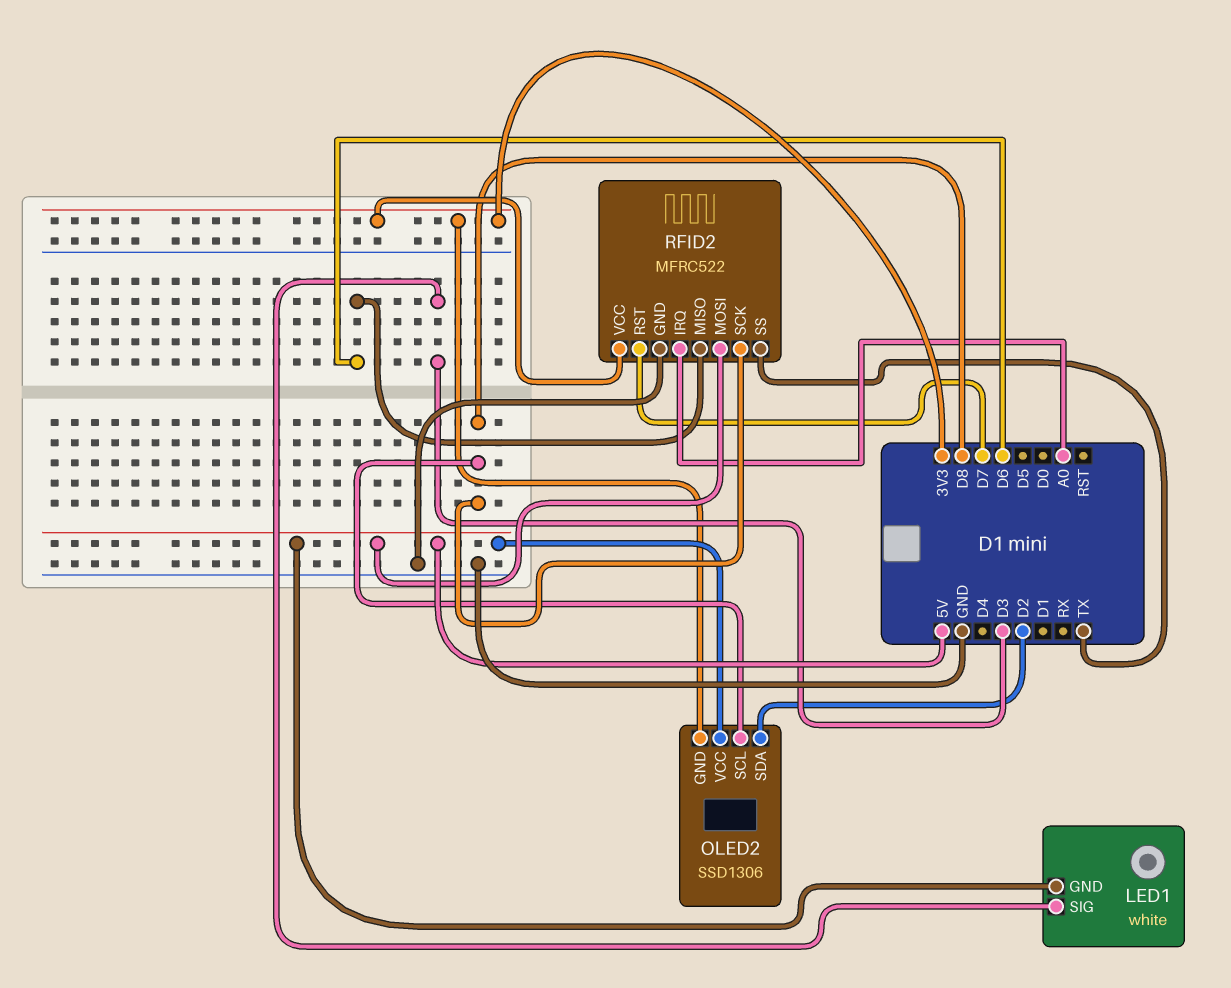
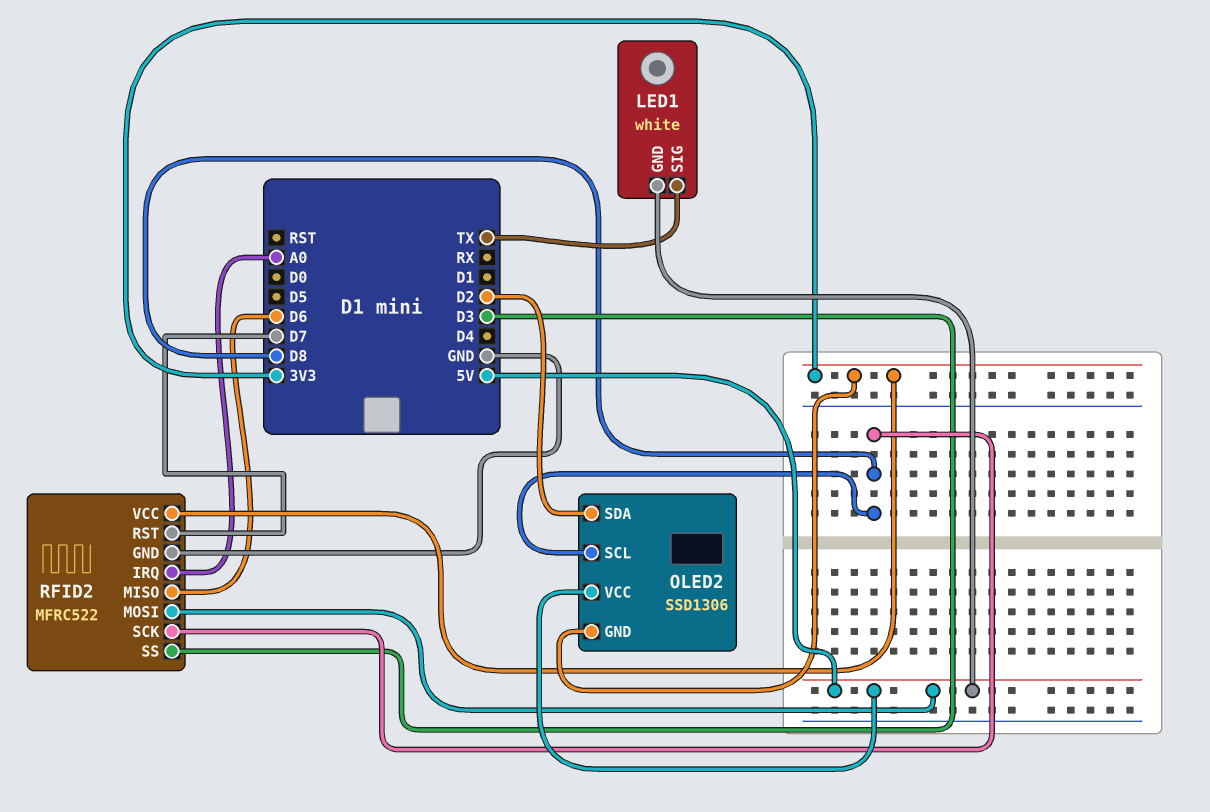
LED1 pin SIG: D3 -> TX
RFID2 pin SS: TX -> D3

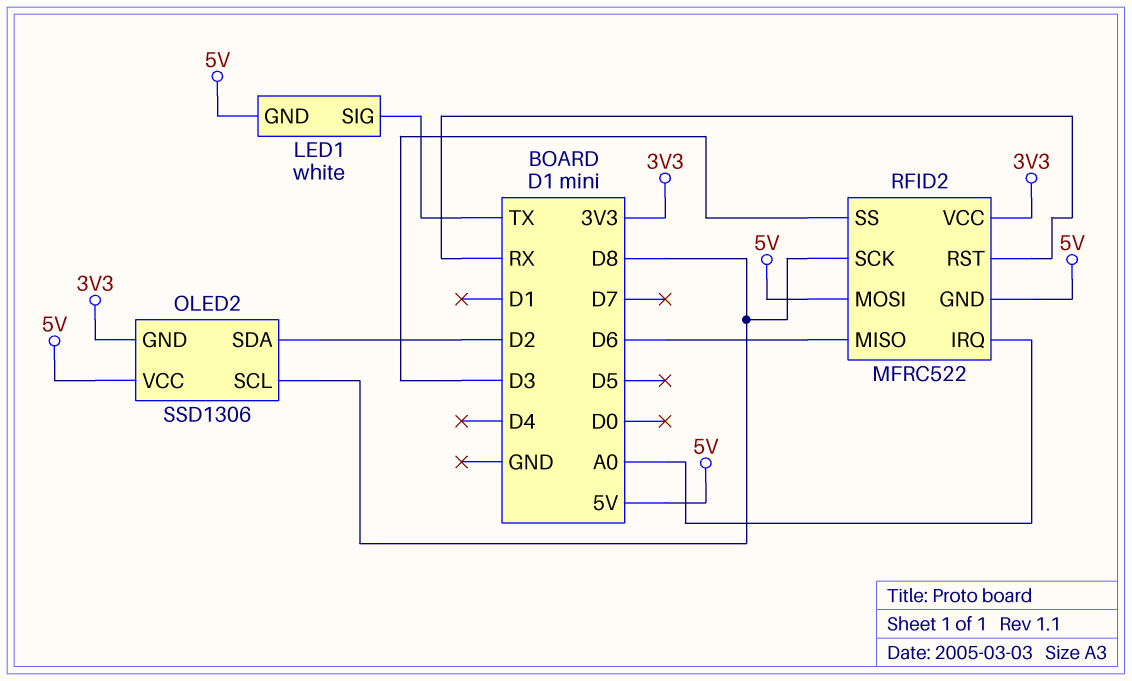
RFID2 pin GND: GND -> 5V
RFID2 pin RST: D7 -> RX

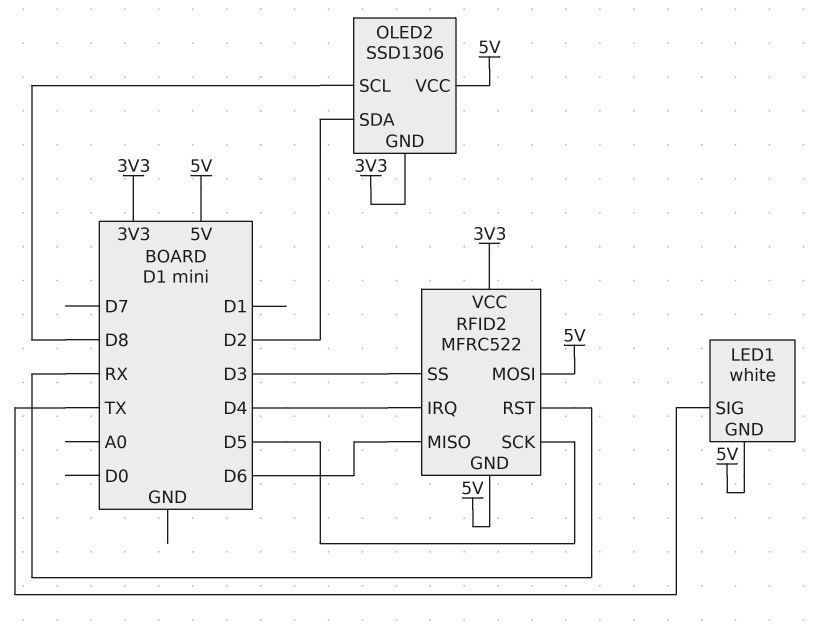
RFID2 pin IRQ: A0 -> D4
RFID2 pin SCK: D8 -> D5

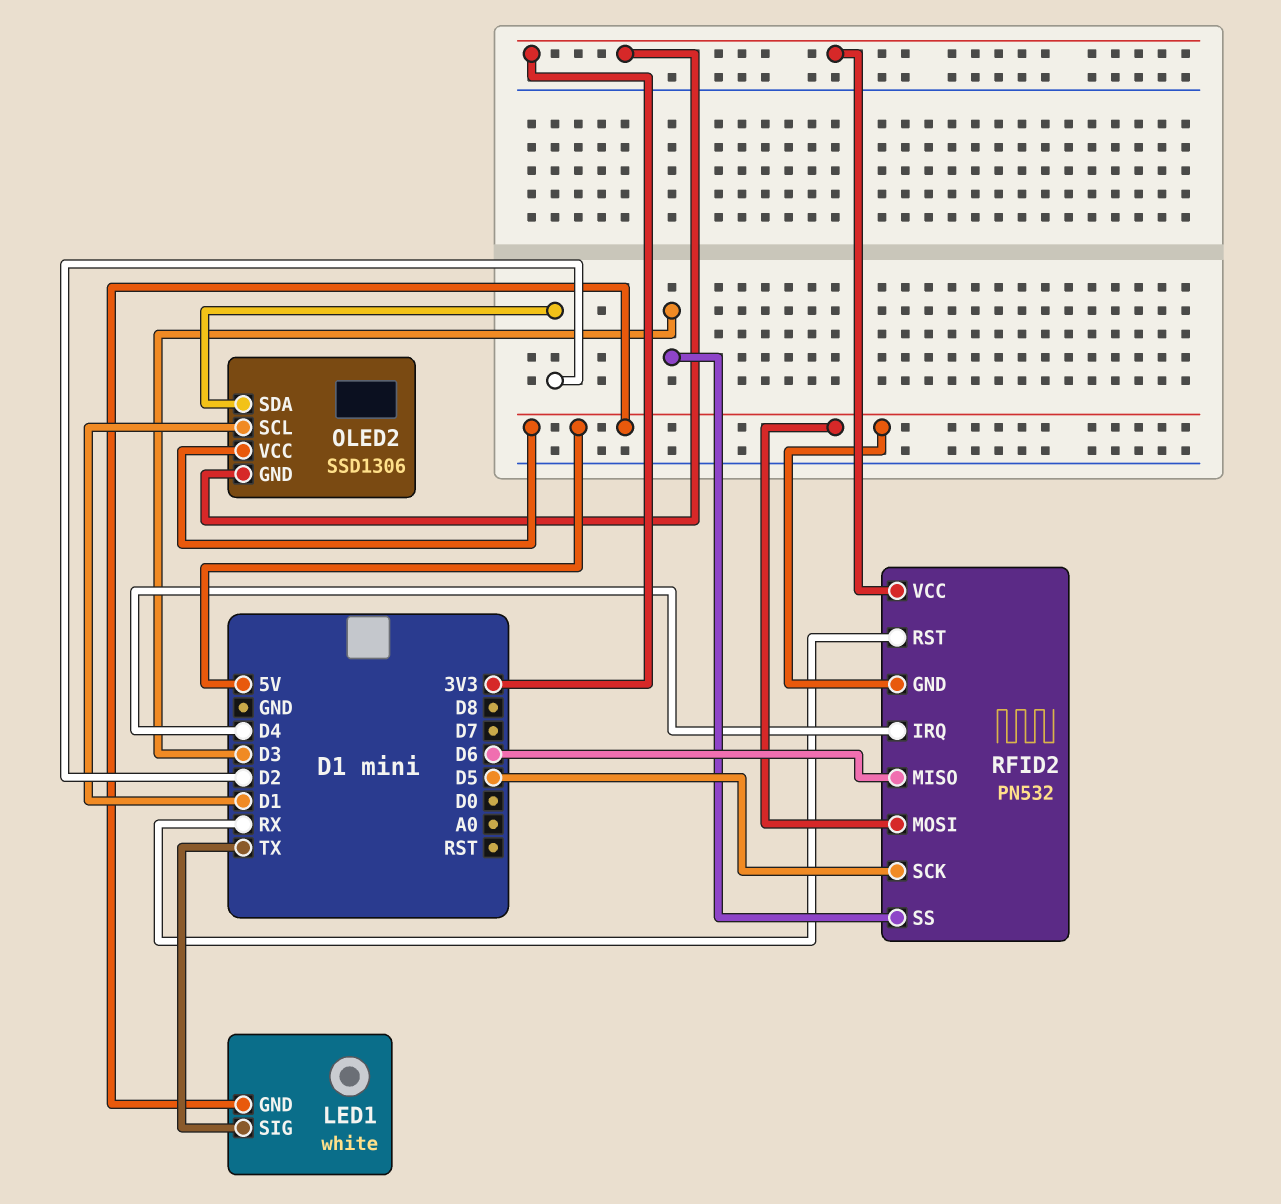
OLED2 pin SCL: D8 -> D1
RFID2: MFRC522 -> PN532

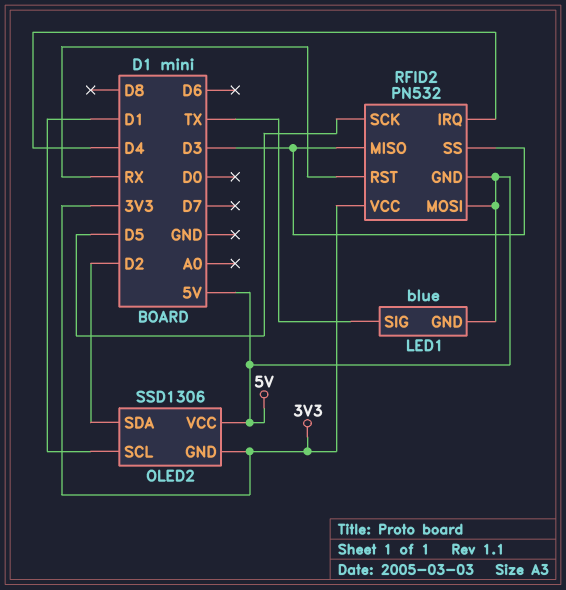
LED1: white -> blue
RFID2 pin MISO: D6 -> D3

